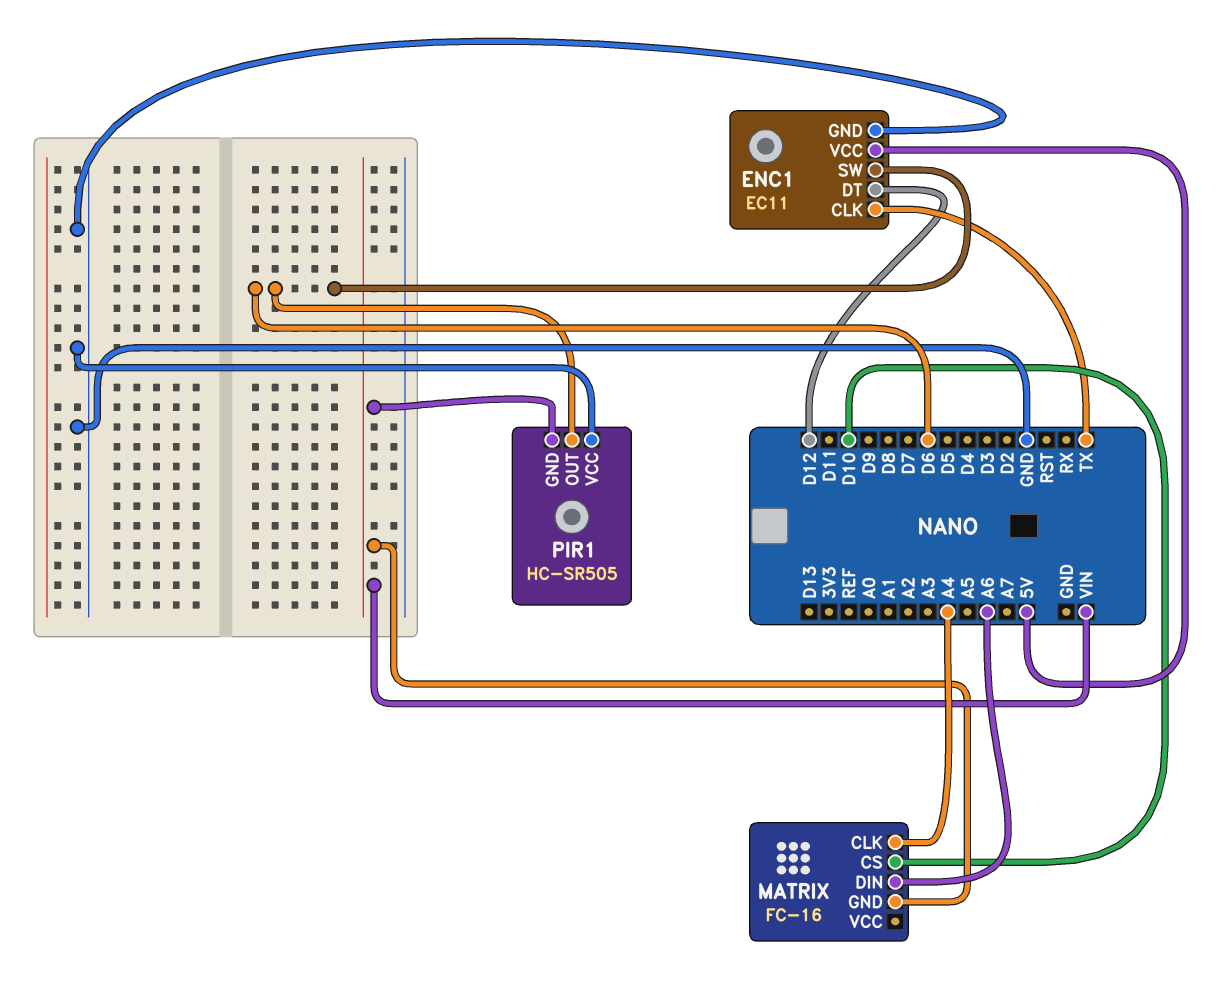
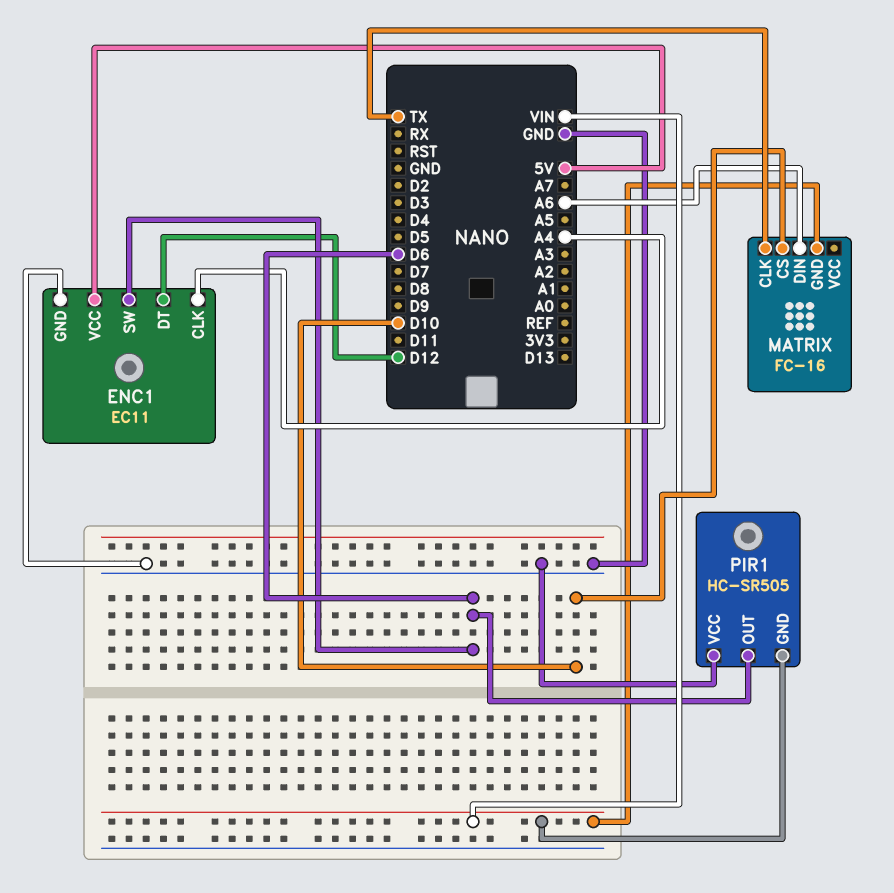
ENC1 pin CLK: TX -> A4
MATRIX pin CLK: A4 -> TX

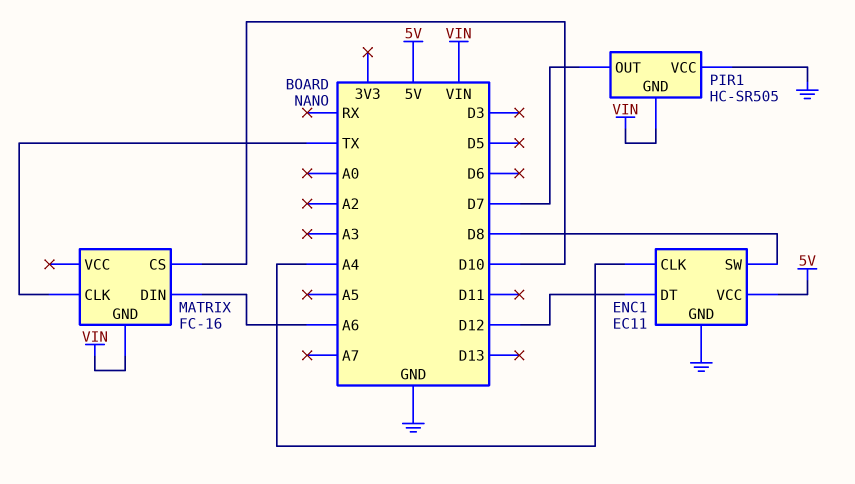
ENC1 pin SW: D6 -> D8
PIR1 pin OUT: D6 -> D7

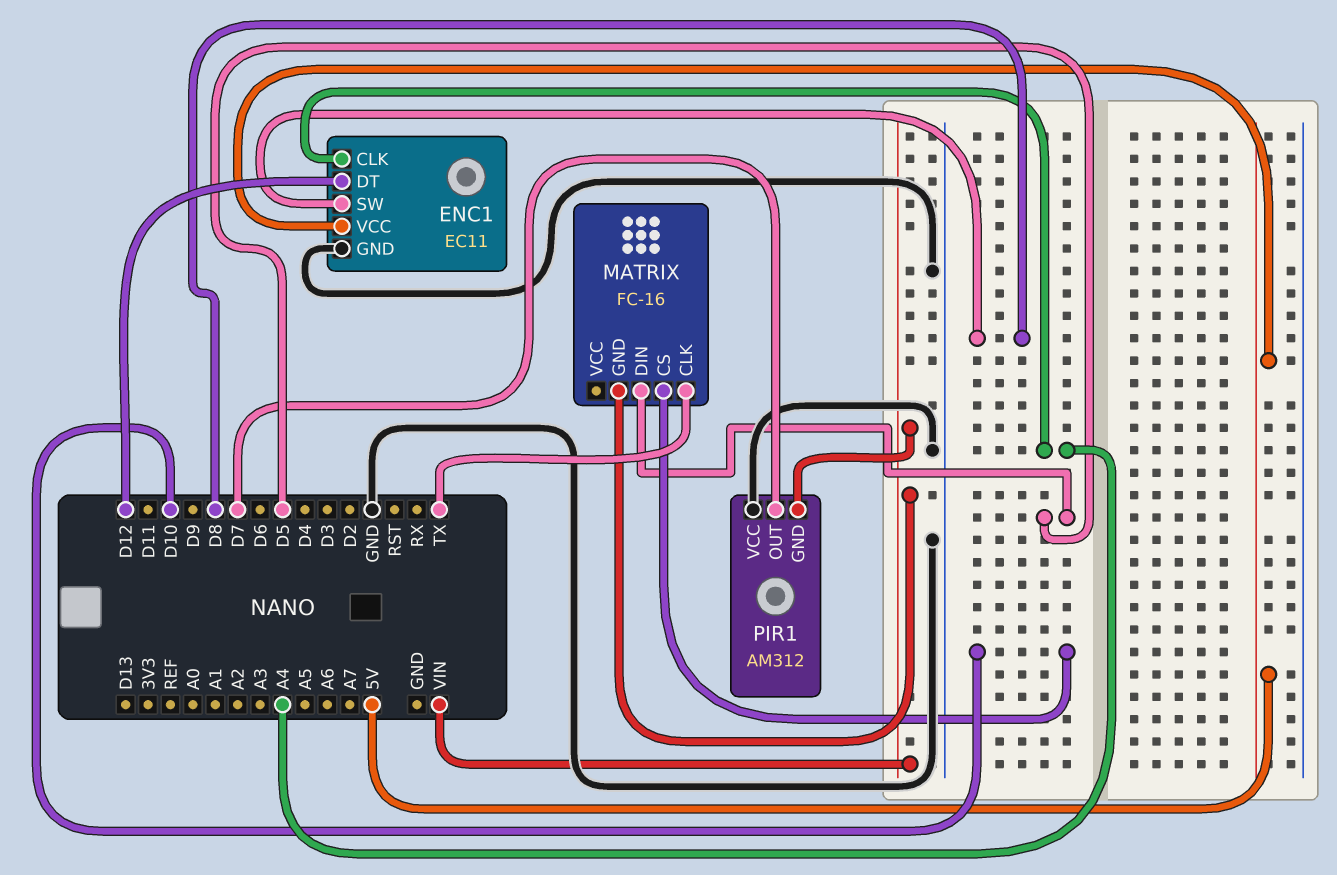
MATRIX pin DIN: A6 -> D5
PIR1: HC-SR505 -> AM312

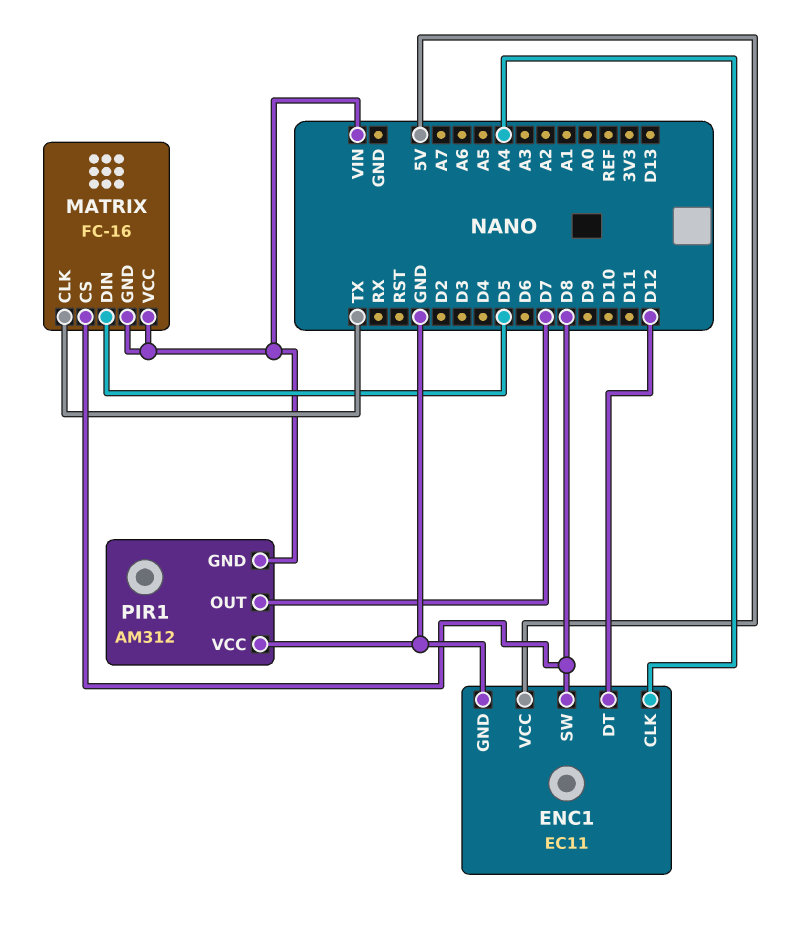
MATRIX pin CS: D10 -> D8
MATRIX pin VCC: none -> VIN

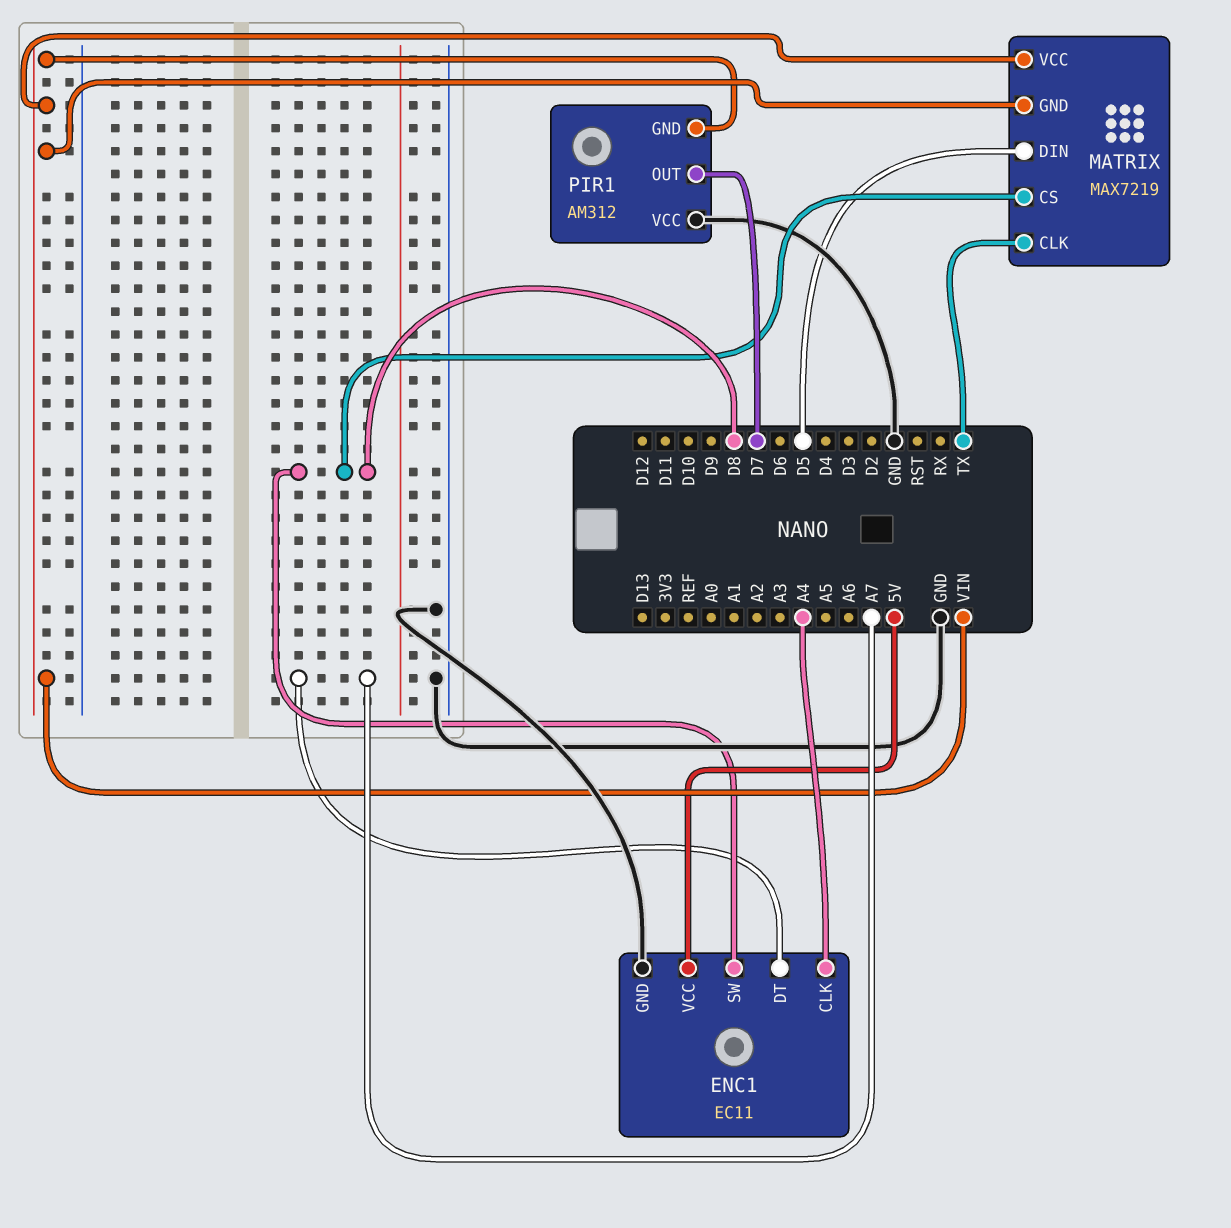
ENC1 pin DT: D12 -> A7
MATRIX: FC-16 -> MAX7219

